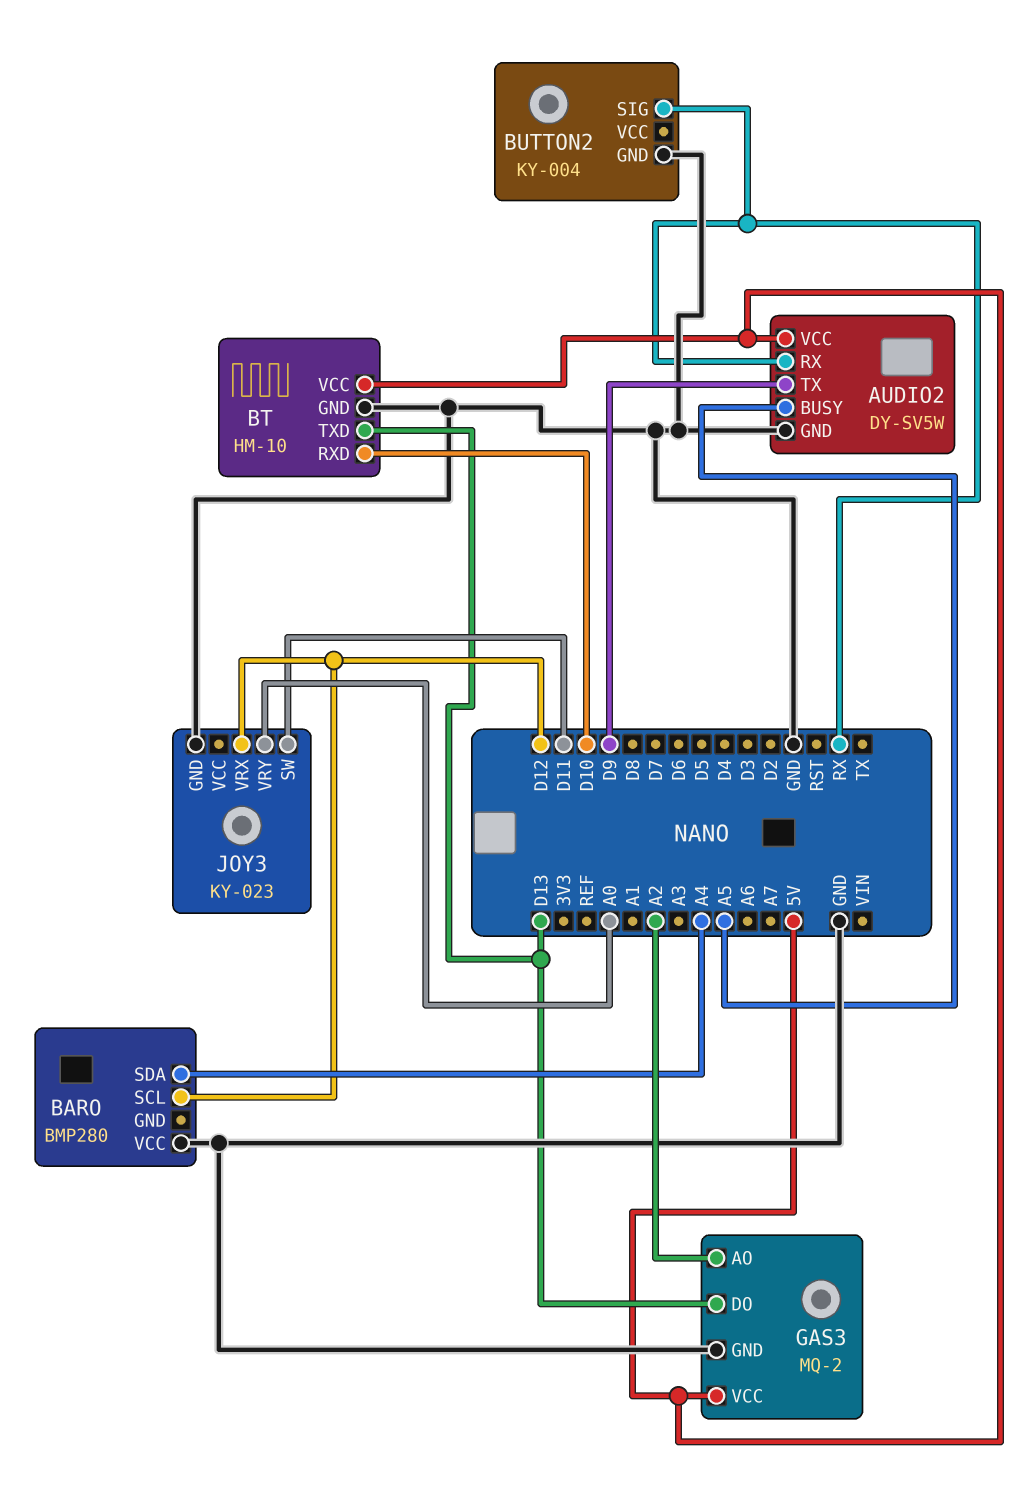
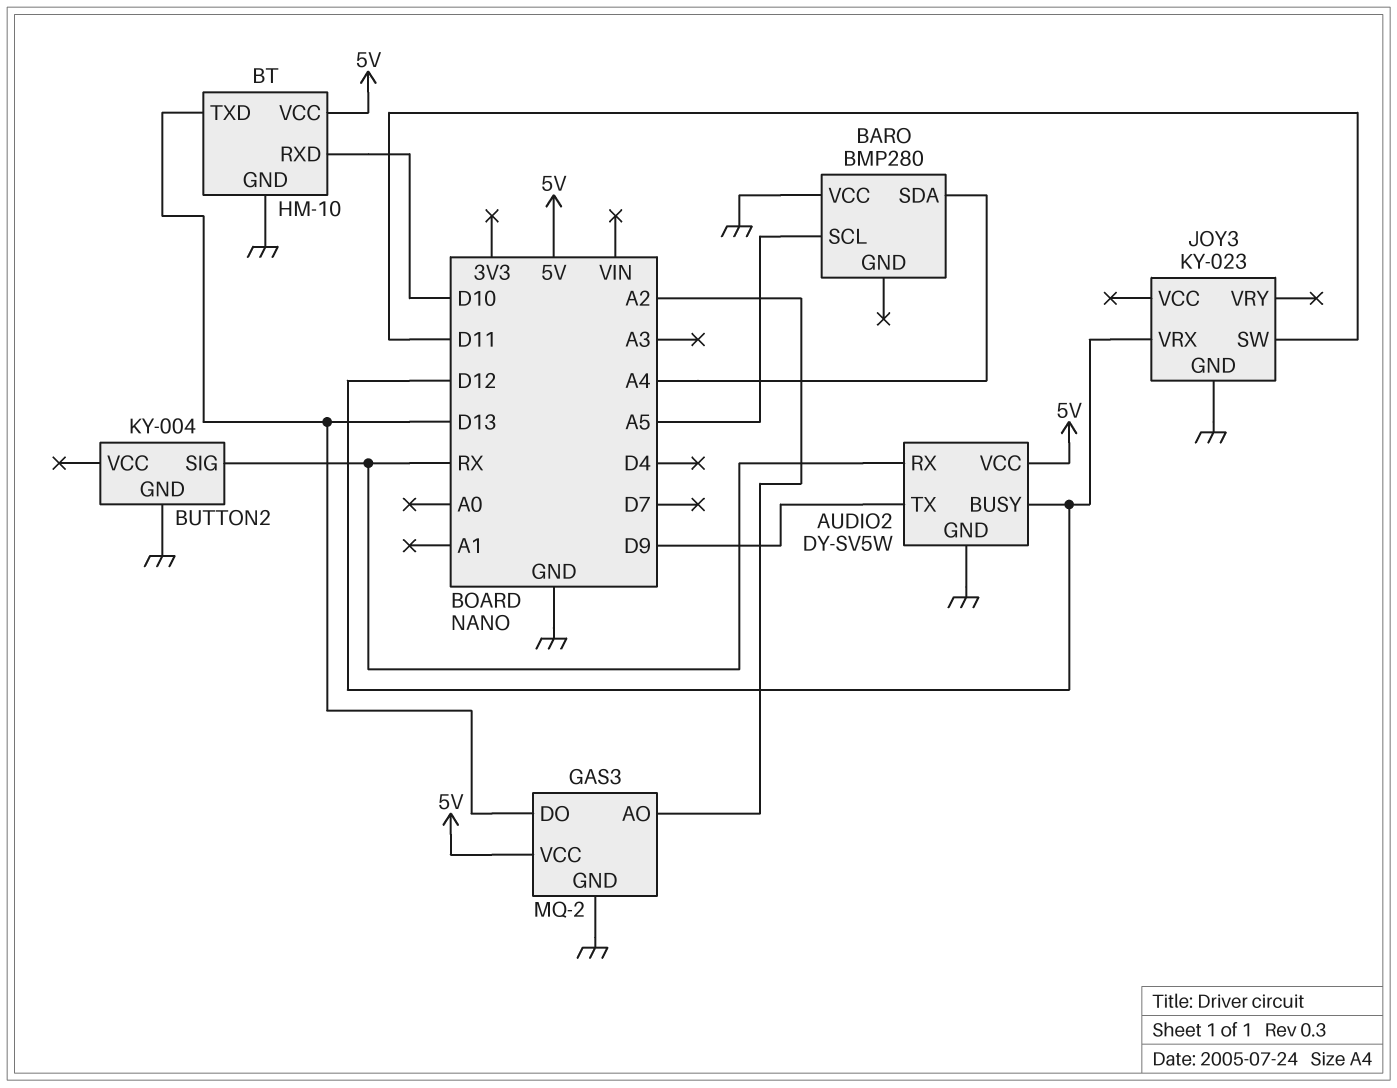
AUDIO2 pin BUSY: A5 -> D12
BARO pin SCL: D12 -> A5
JOY3 pin VRY: A0 -> none

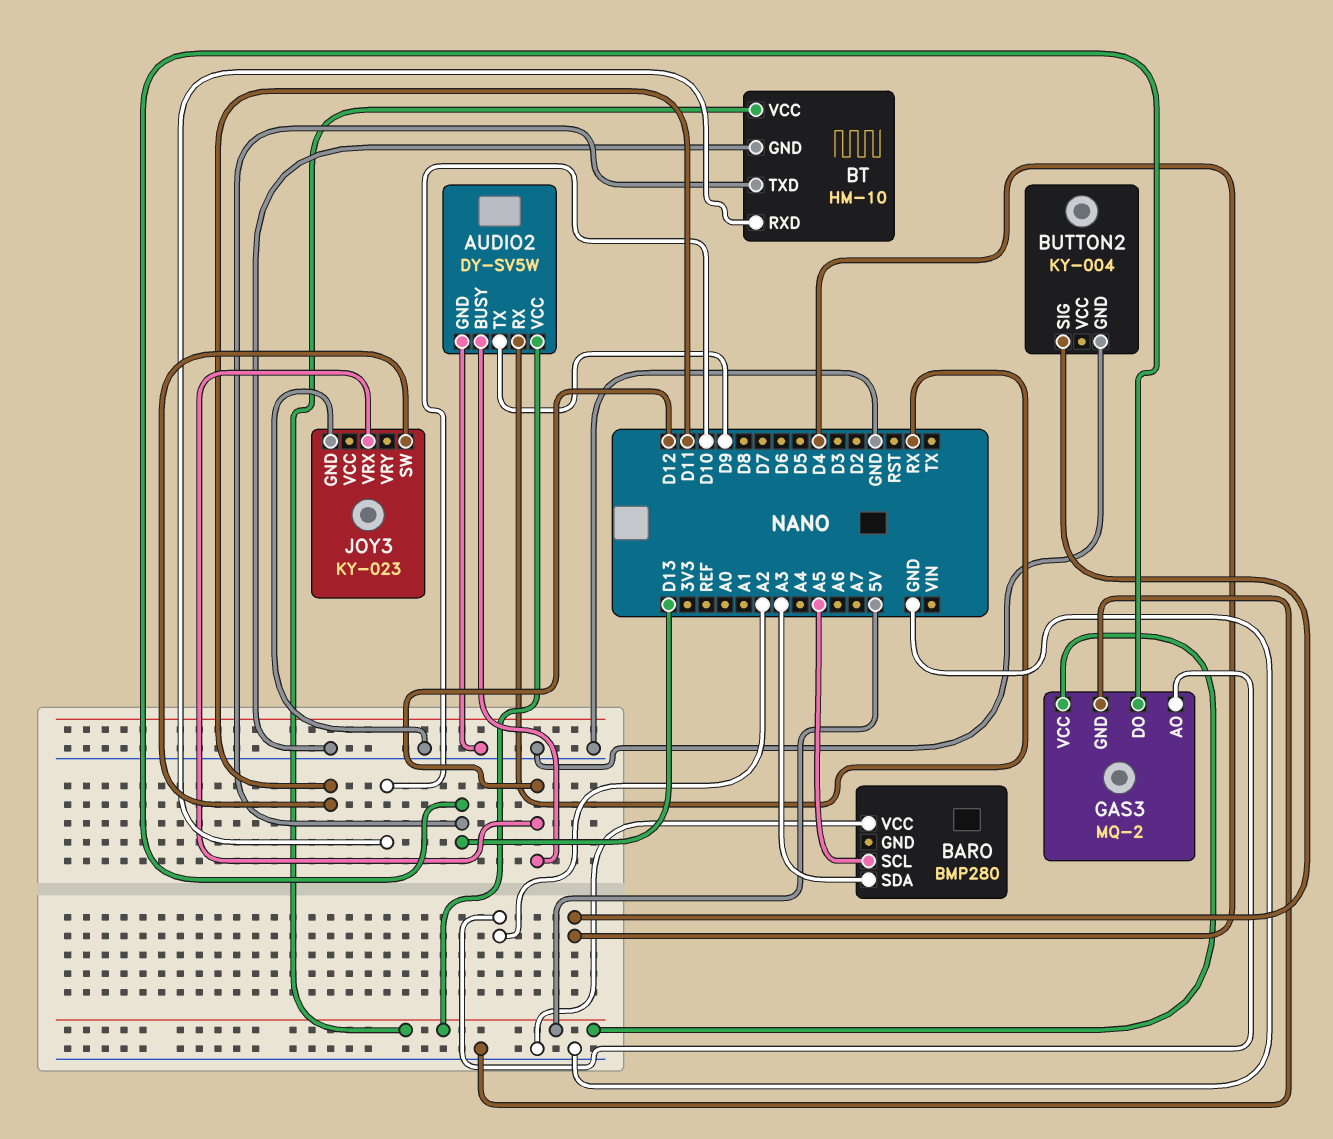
BARO pin SDA: A4 -> A3
BUTTON2 pin SIG: RX -> D4

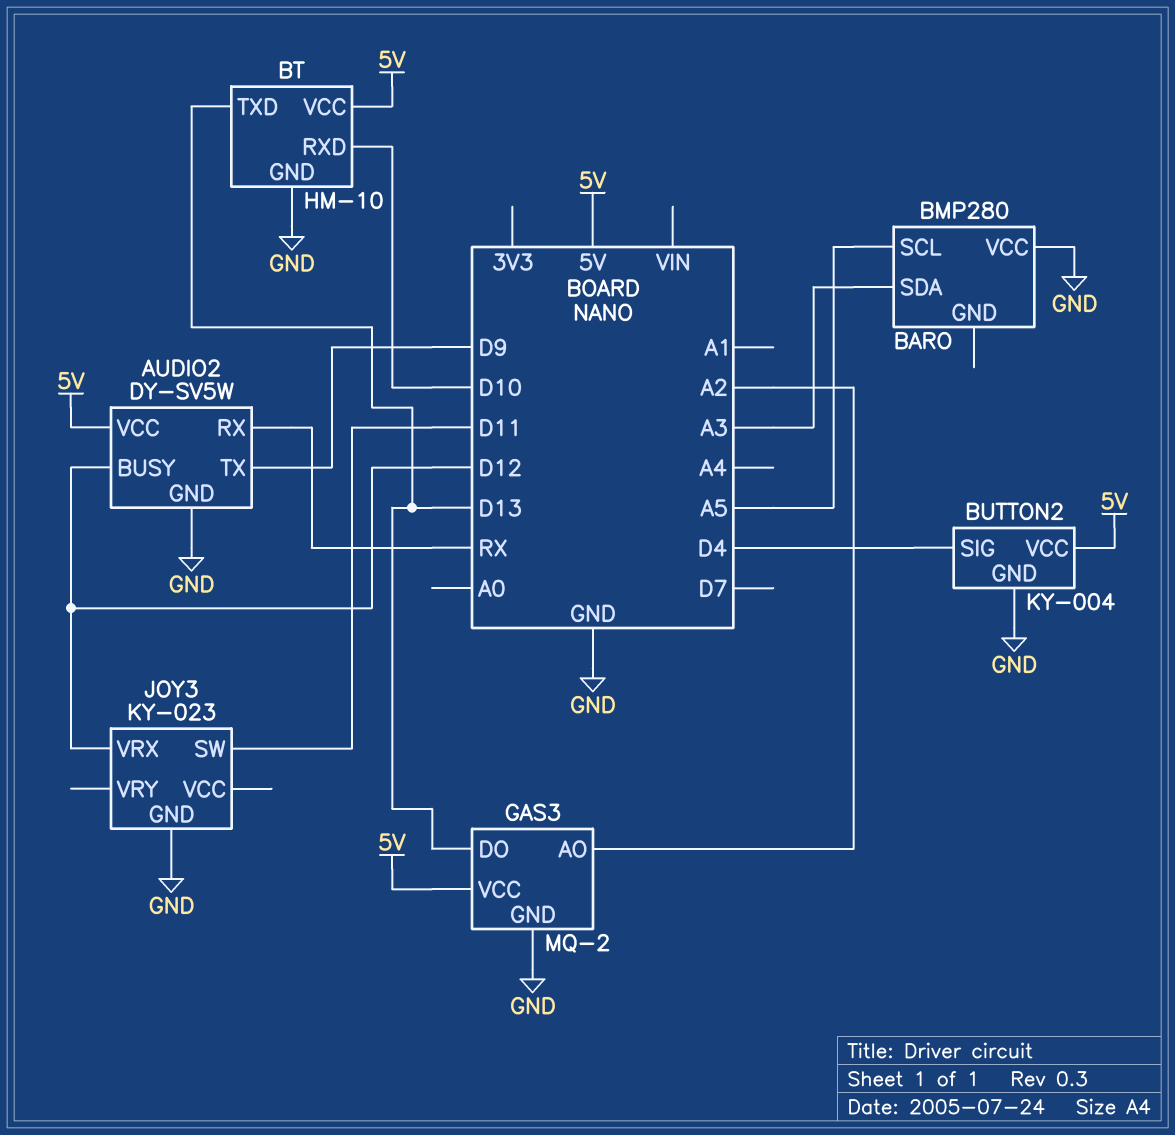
BUTTON2 pin VCC: none -> 5V

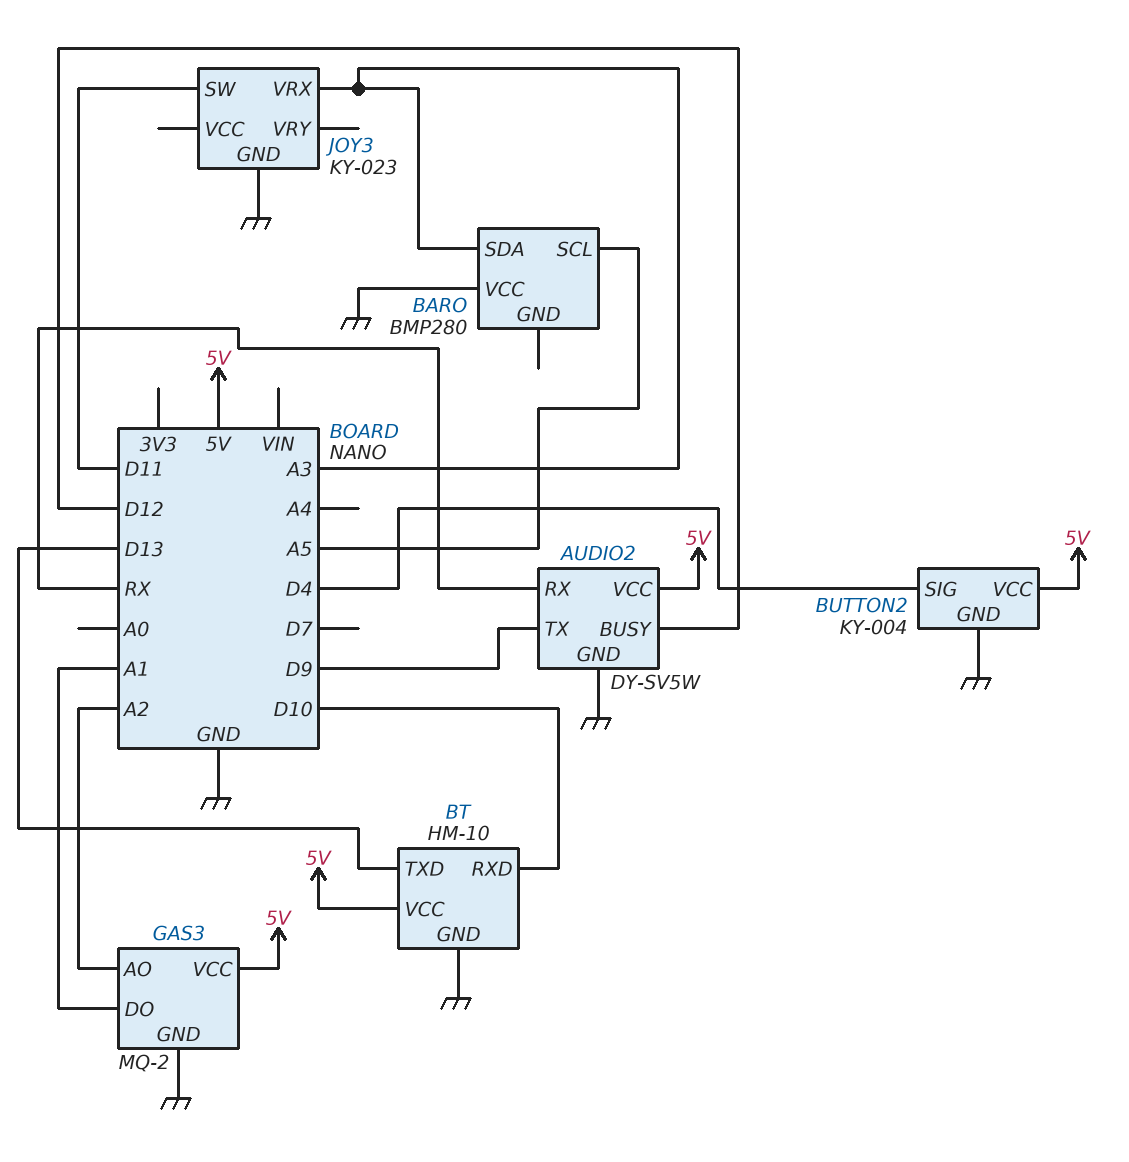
GAS3 pin DO: D13 -> A1
JOY3 pin VRX: D12 -> A3

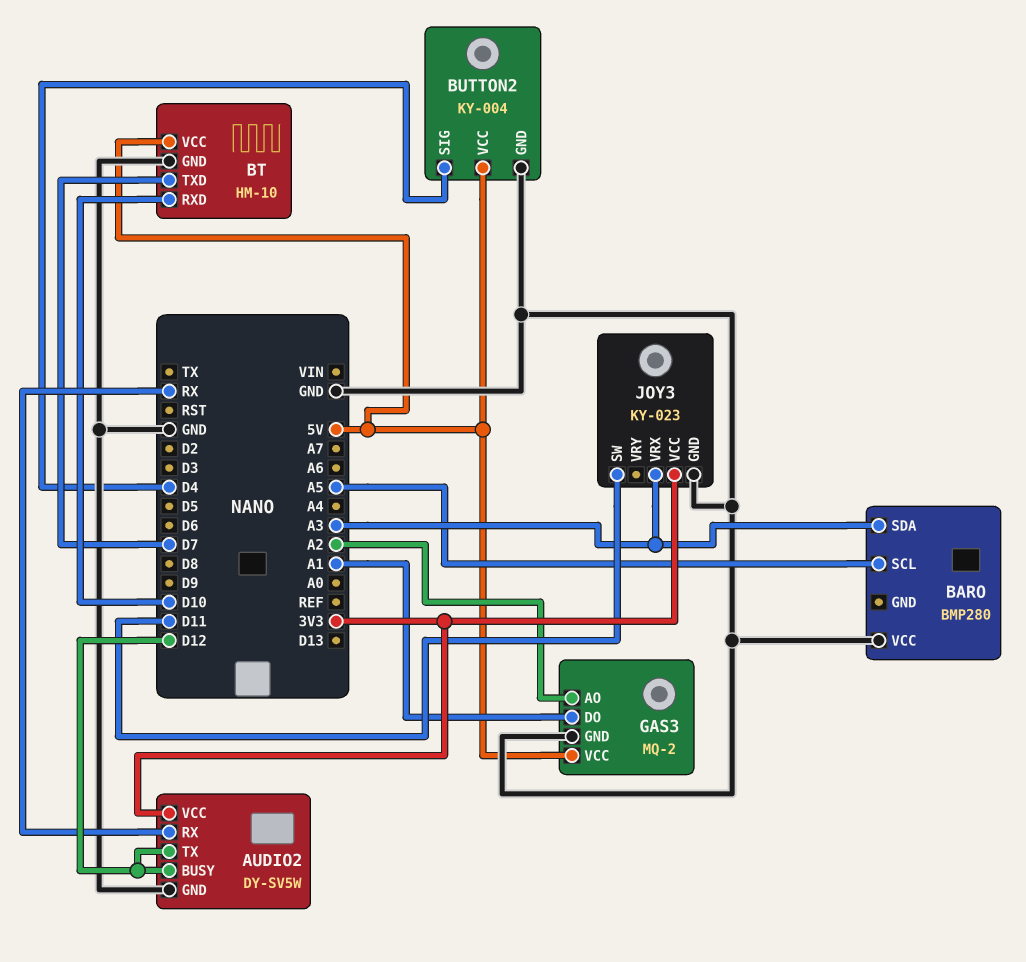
AUDIO2 pin TX: D9 -> D12
AUDIO2 pin VCC: 5V -> 3V3
BT pin TXD: D13 -> D7
JOY3 pin VCC: none -> 3V3

